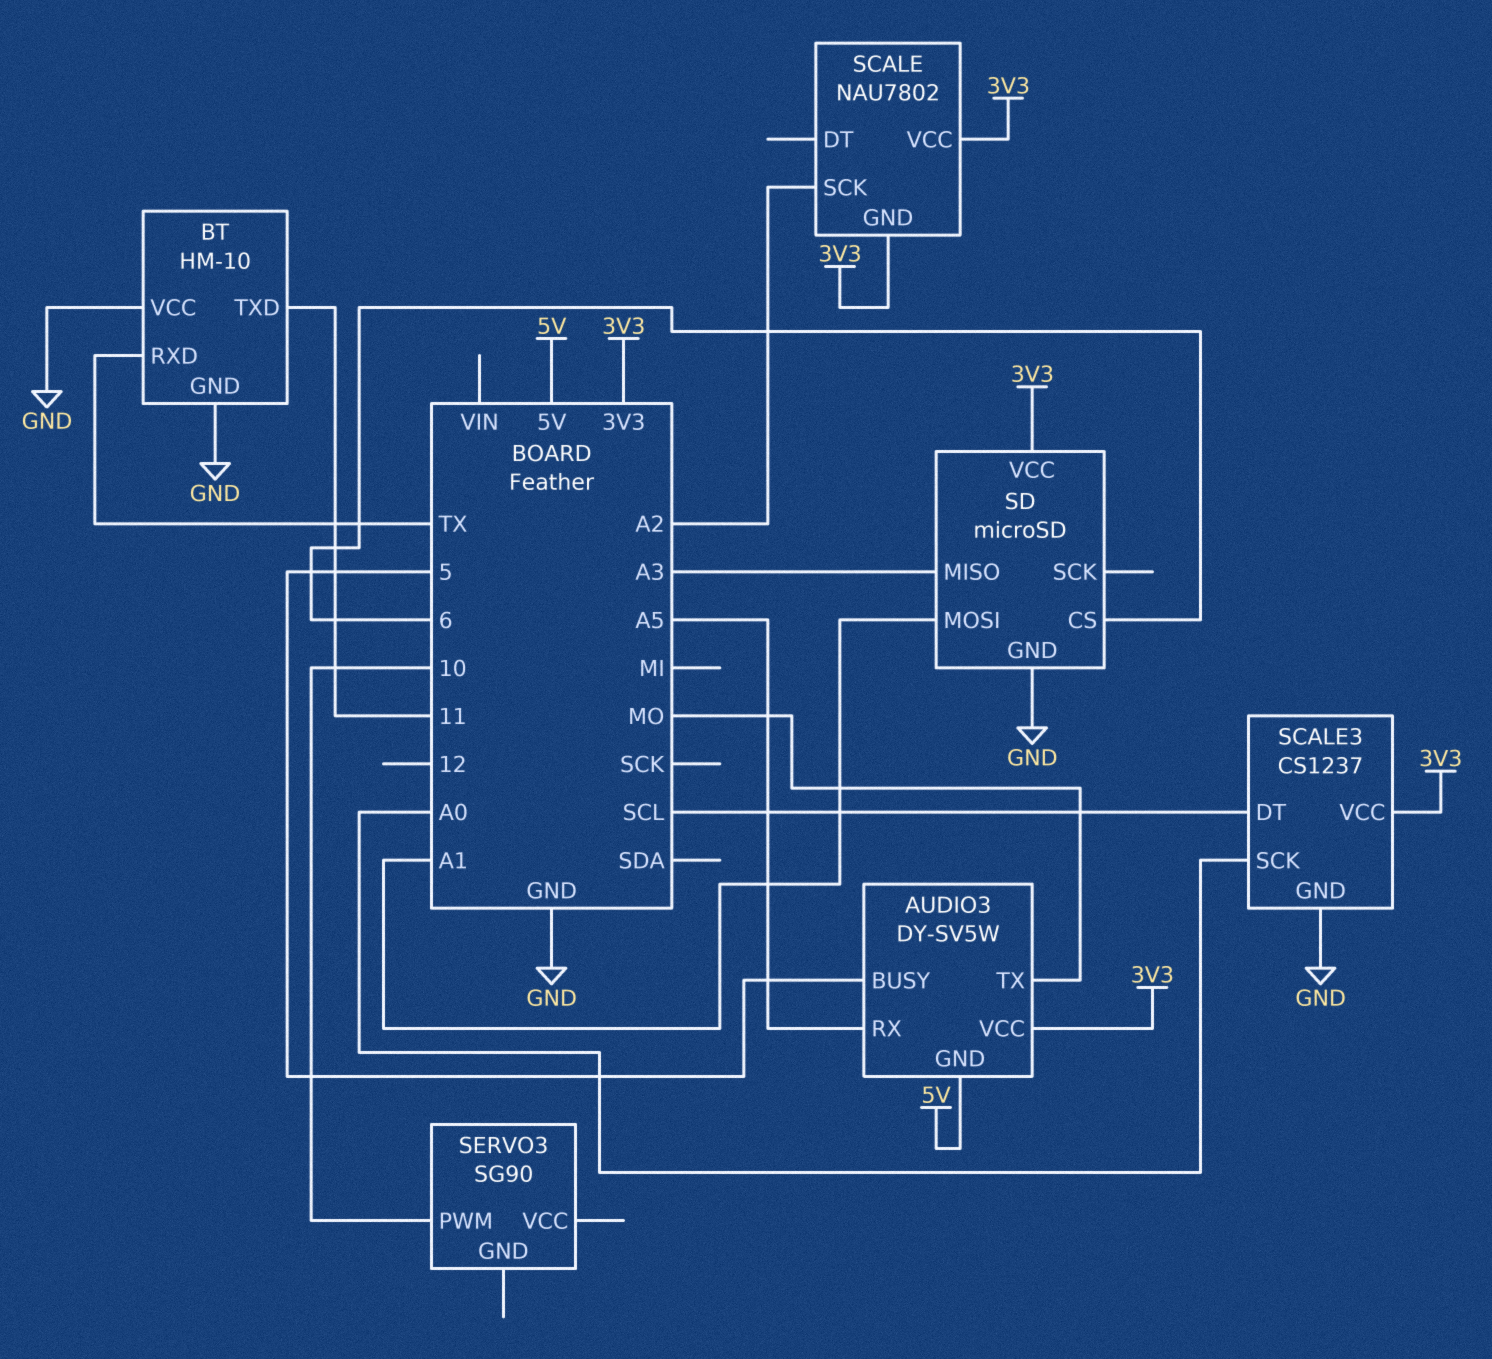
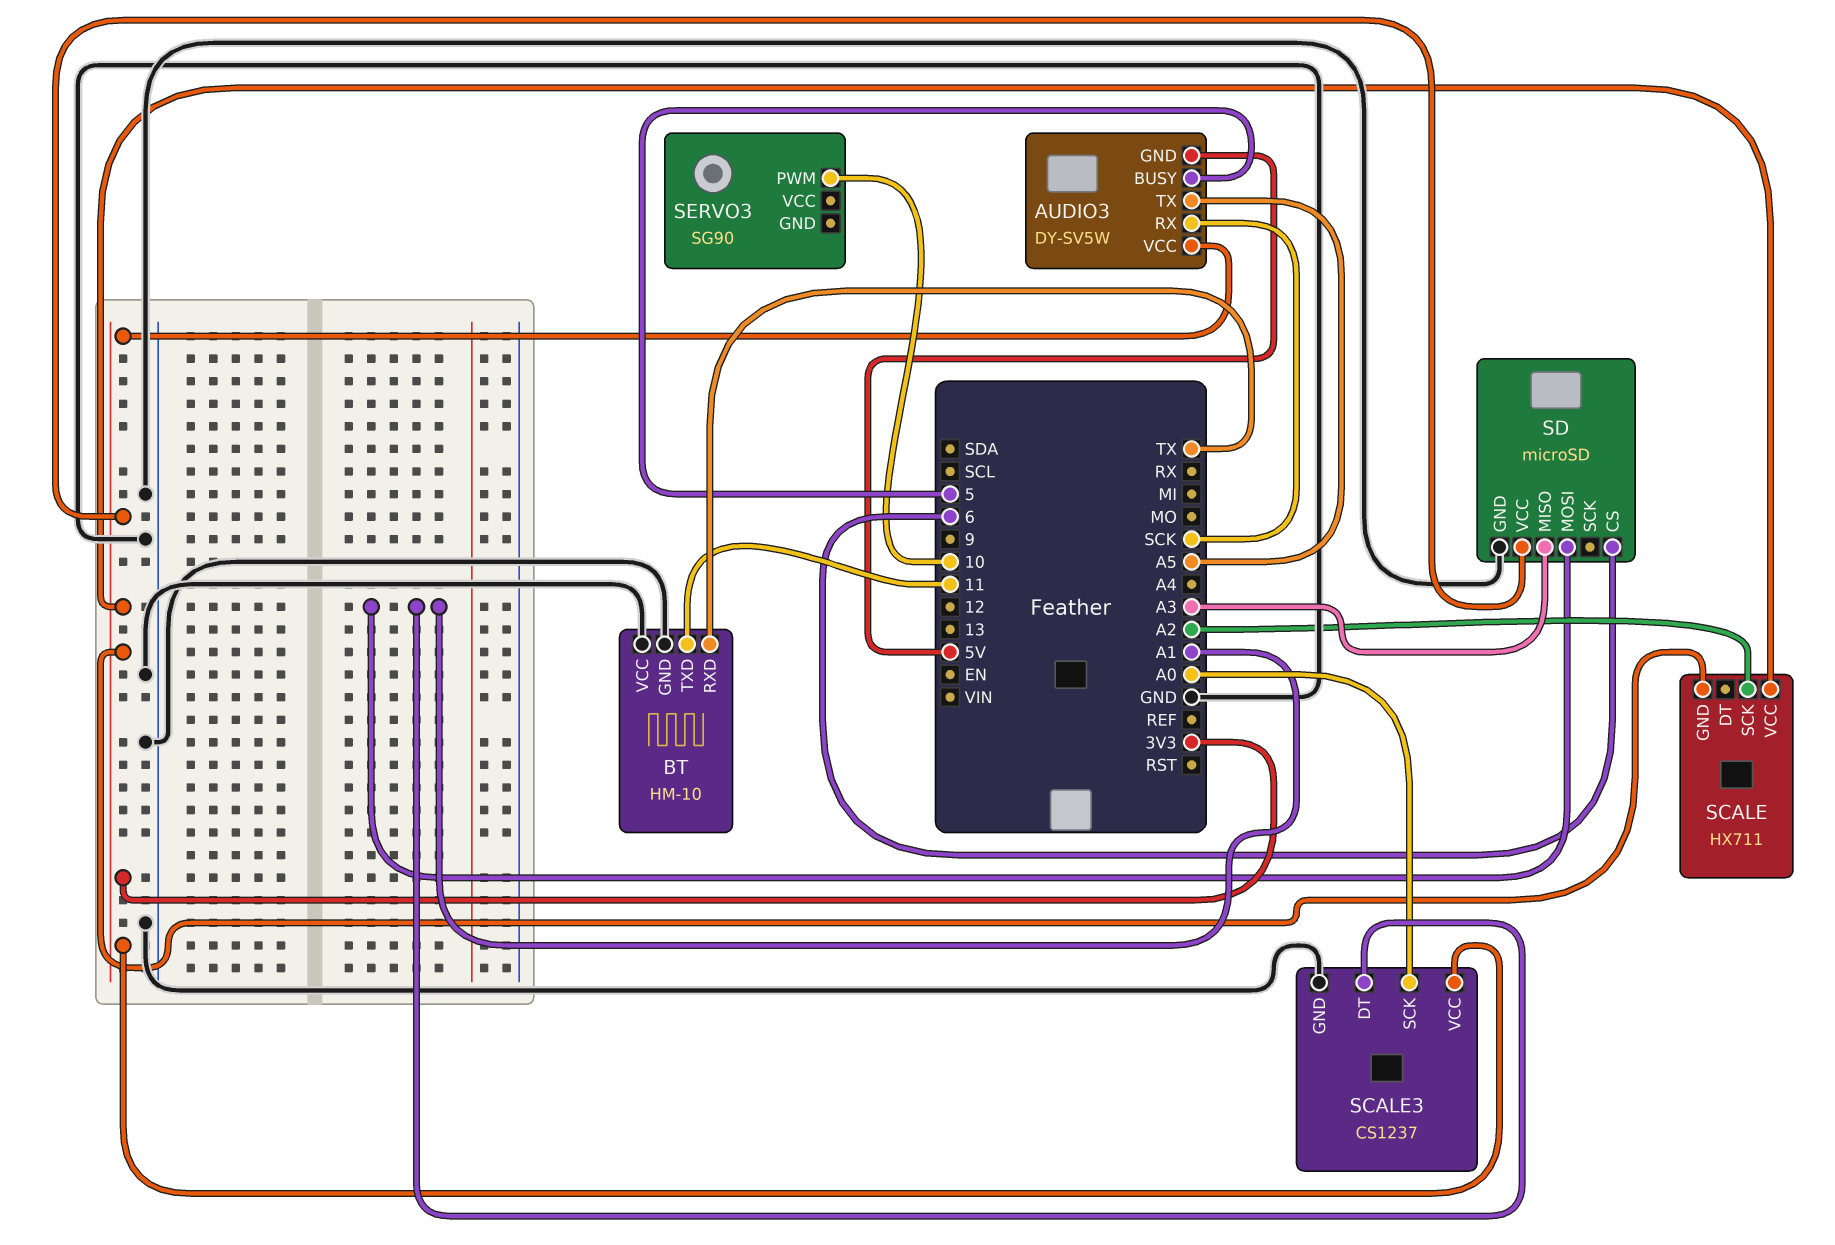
AUDIO3 pin RX: A5 -> SCK
AUDIO3 pin TX: MO -> A5
SCALE: NAU7802 -> HX711
SCALE3 pin DT: SCL -> A1

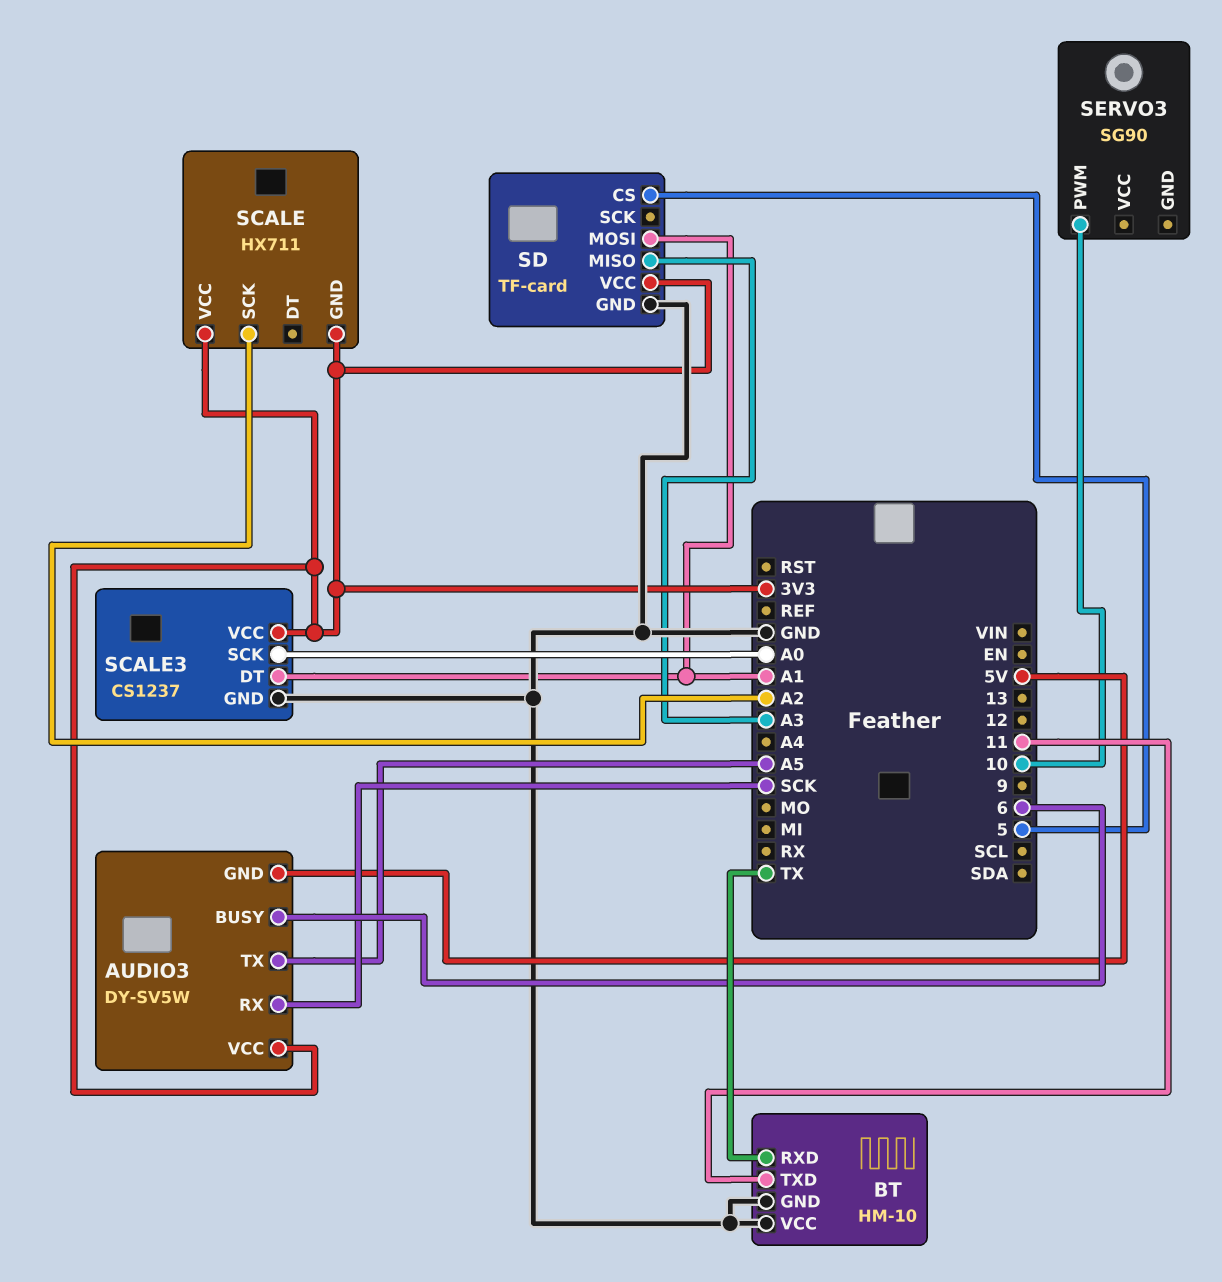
AUDIO3 pin BUSY: 5 -> 6
SD: microSD -> TF-card
SD pin CS: 6 -> 5

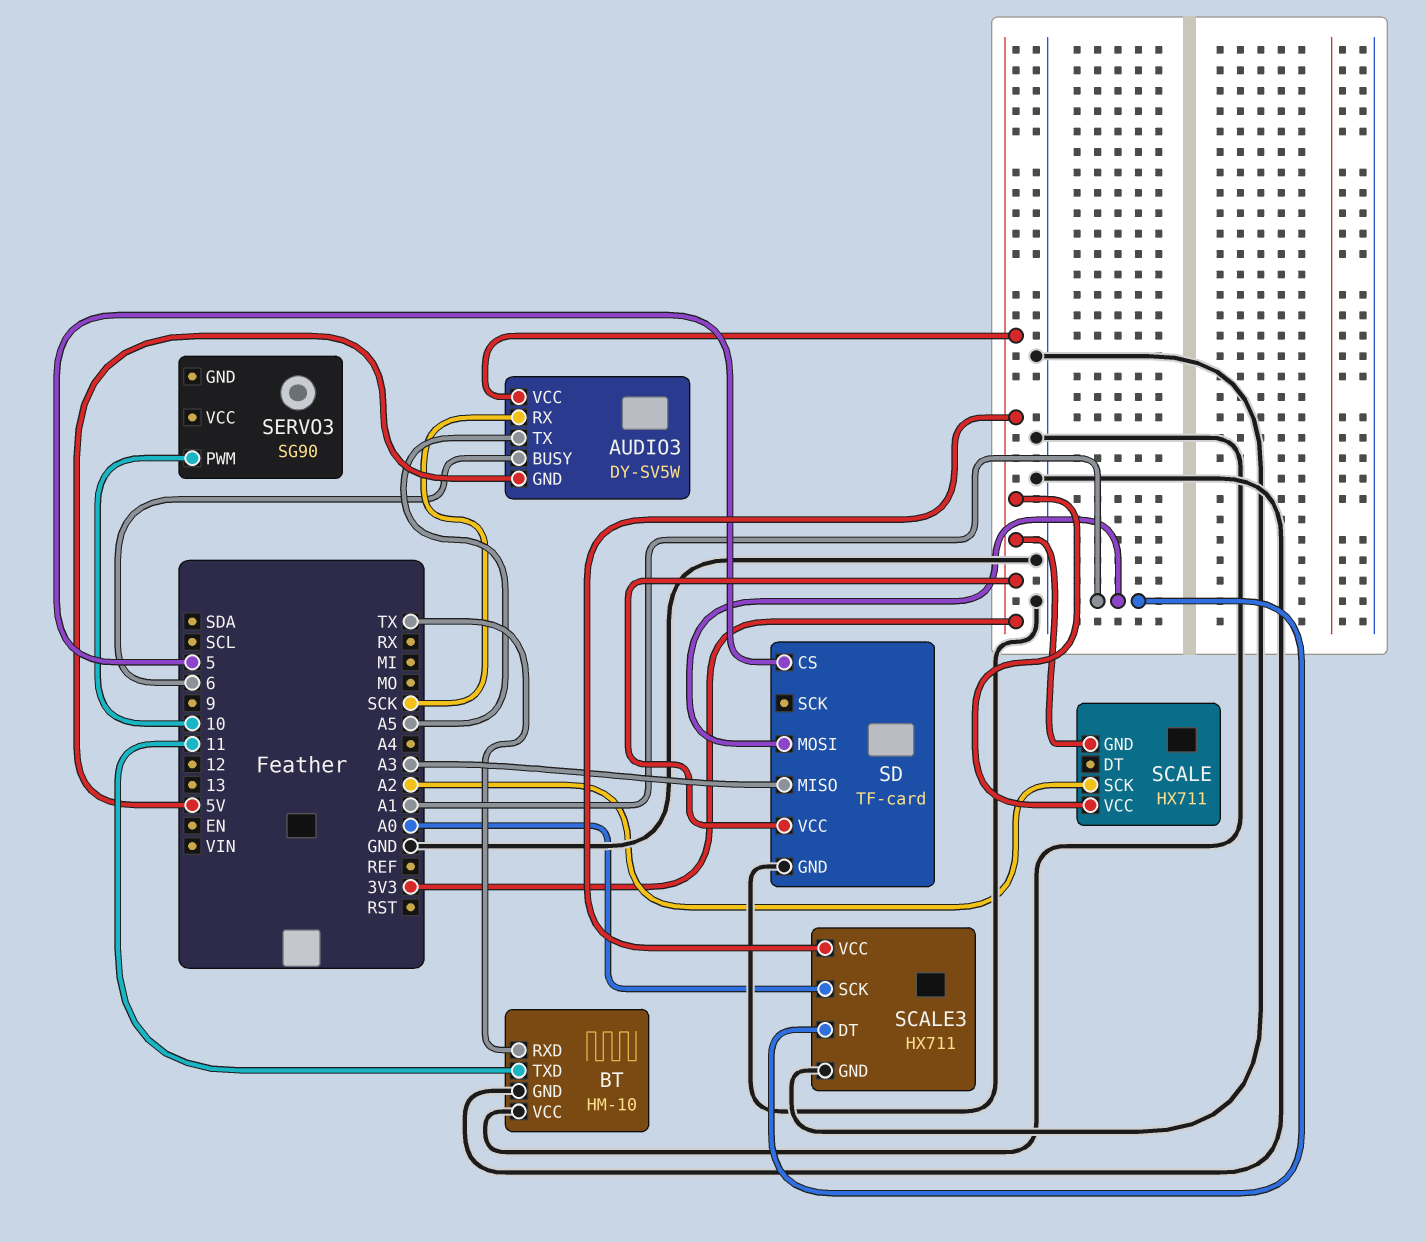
SCALE3: CS1237 -> HX711

